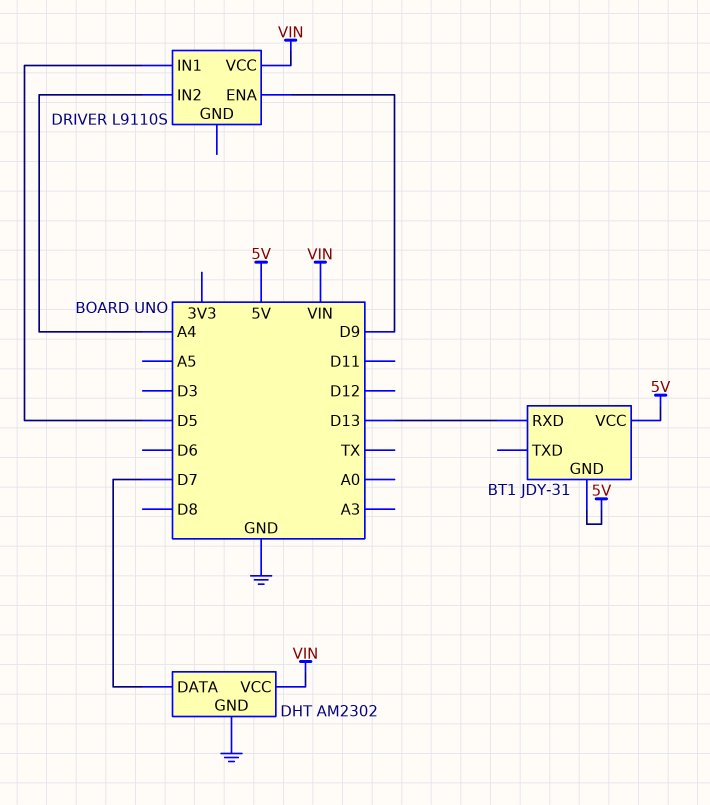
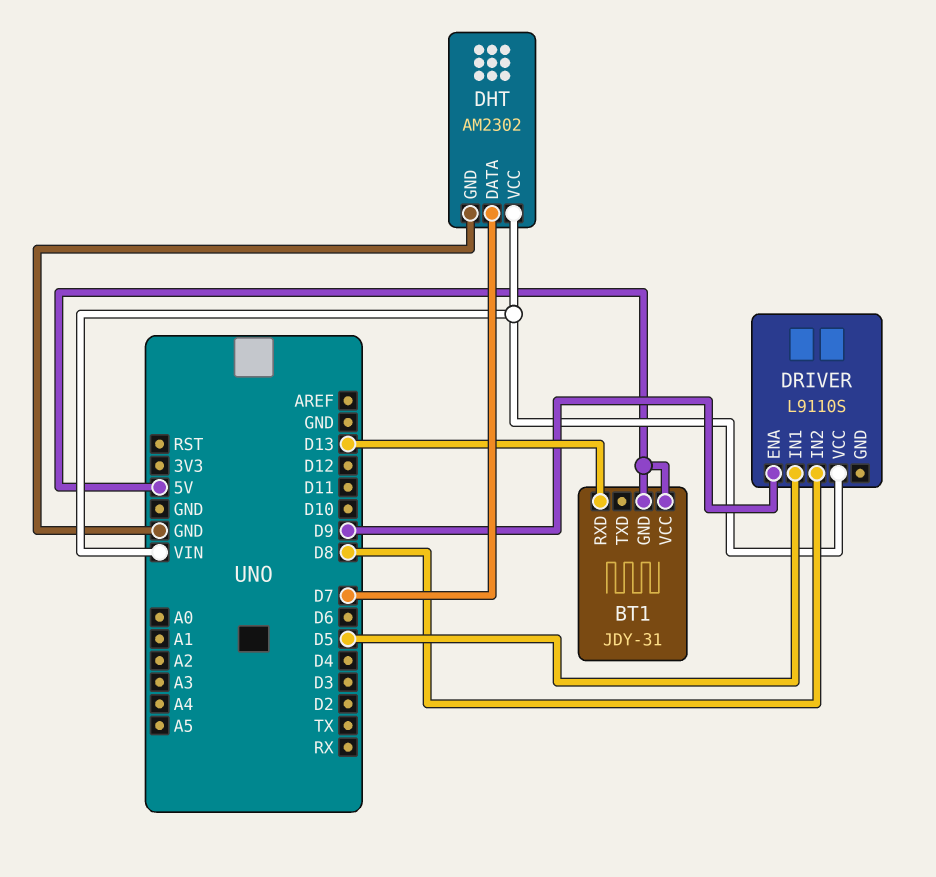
DRIVER pin IN2: A4 -> D8

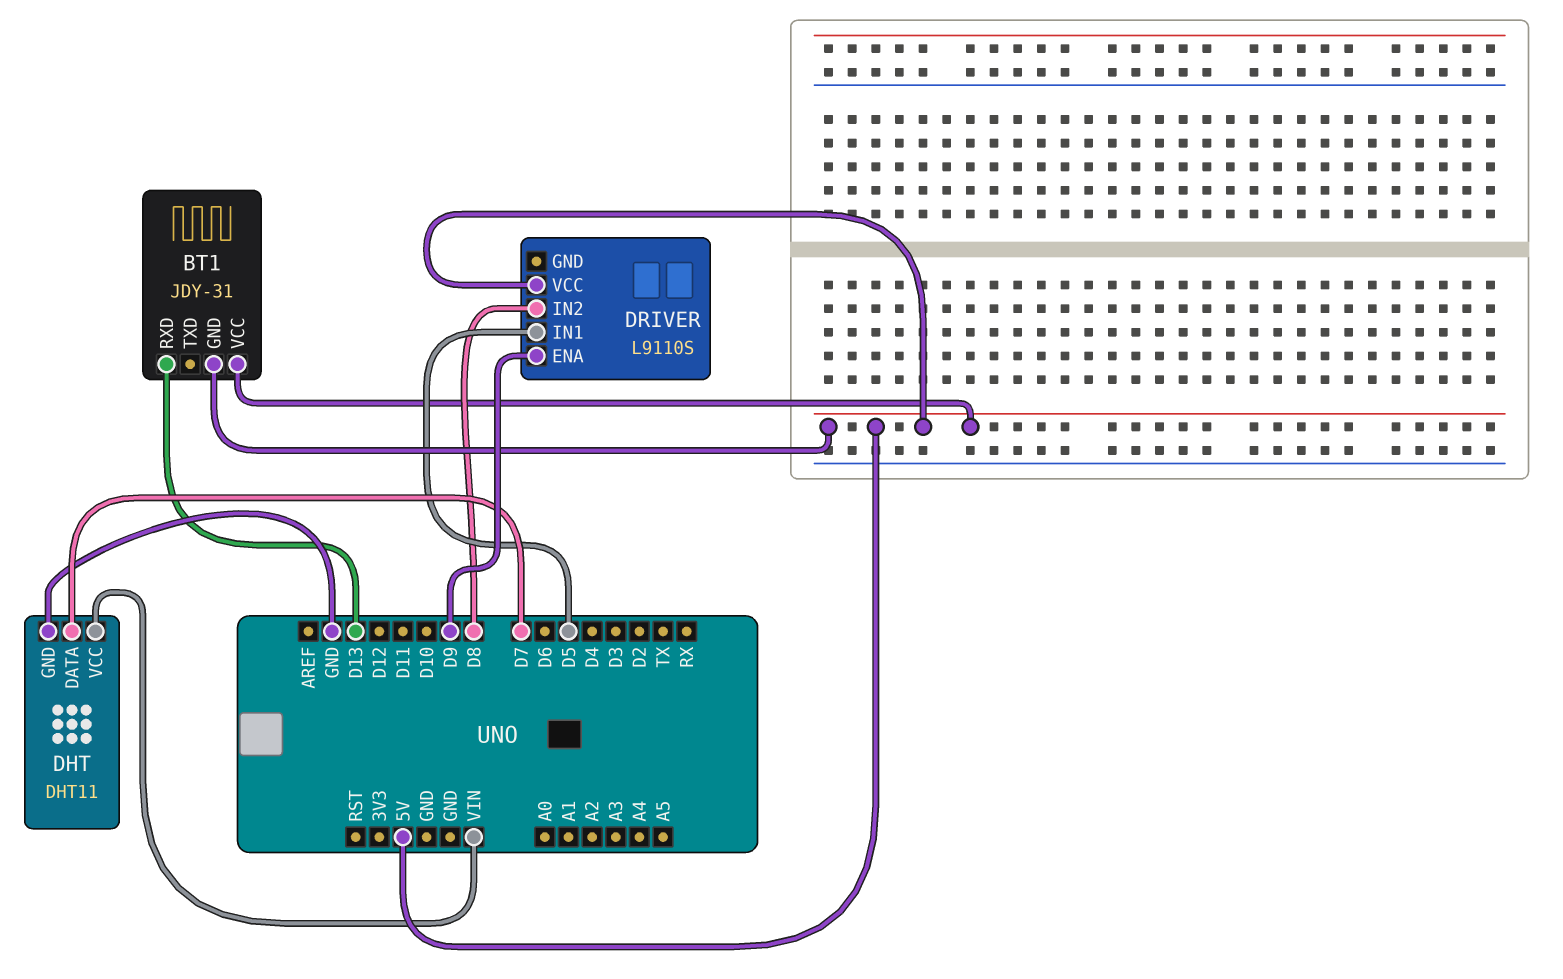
DHT: AM2302 -> DHT11
DRIVER pin VCC: VIN -> 5V

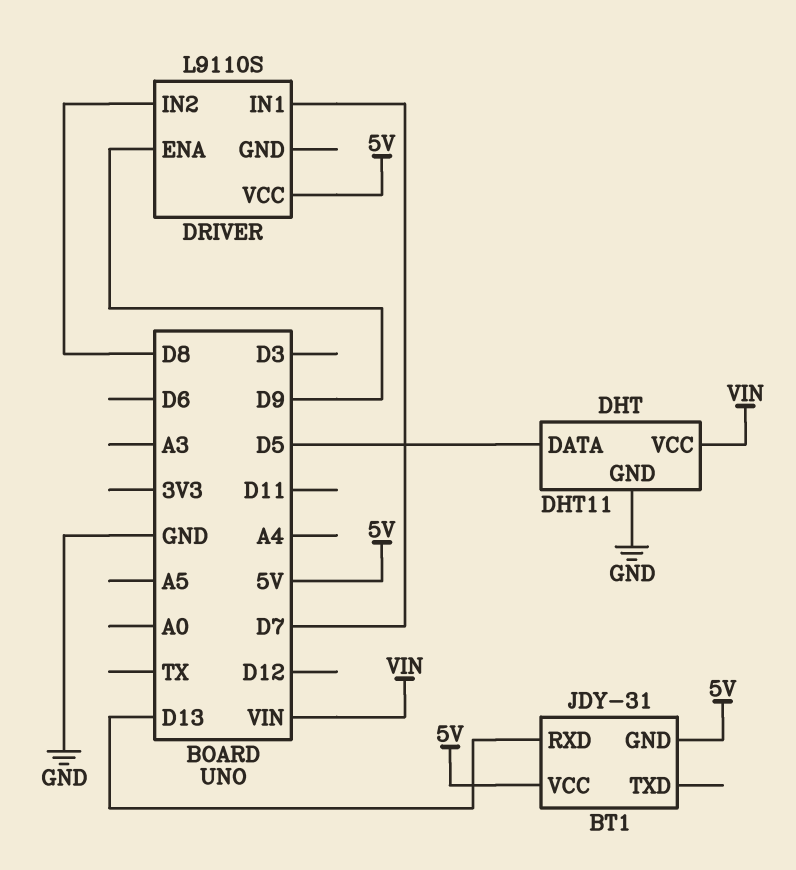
DHT pin DATA: D7 -> D5
DRIVER pin IN1: D5 -> D7

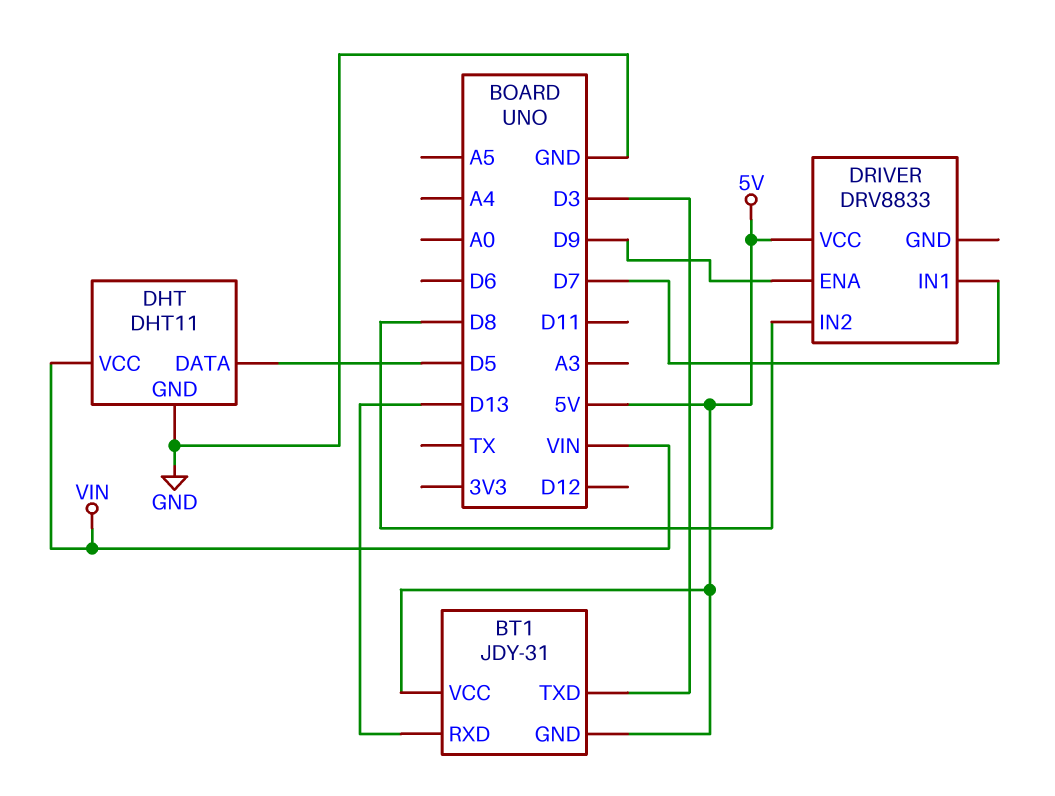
BT1 pin TXD: none -> D3
DRIVER: L9110S -> DRV8833

